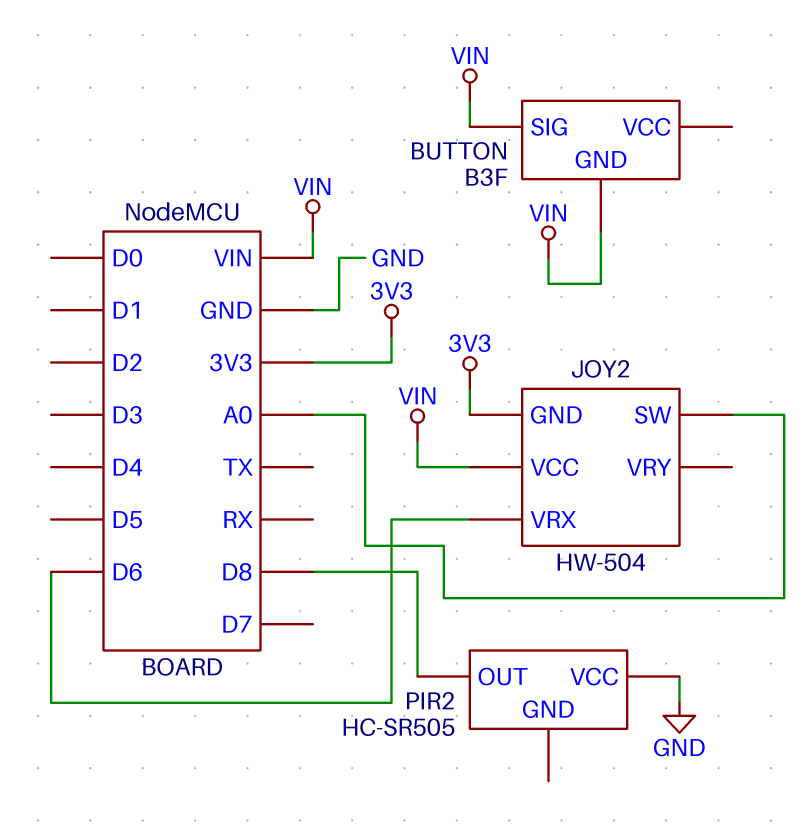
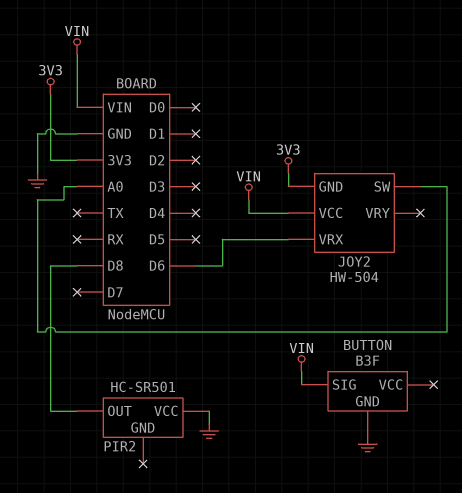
BUTTON pin GND: VIN -> GND
PIR2: HC-SR505 -> HC-SR501

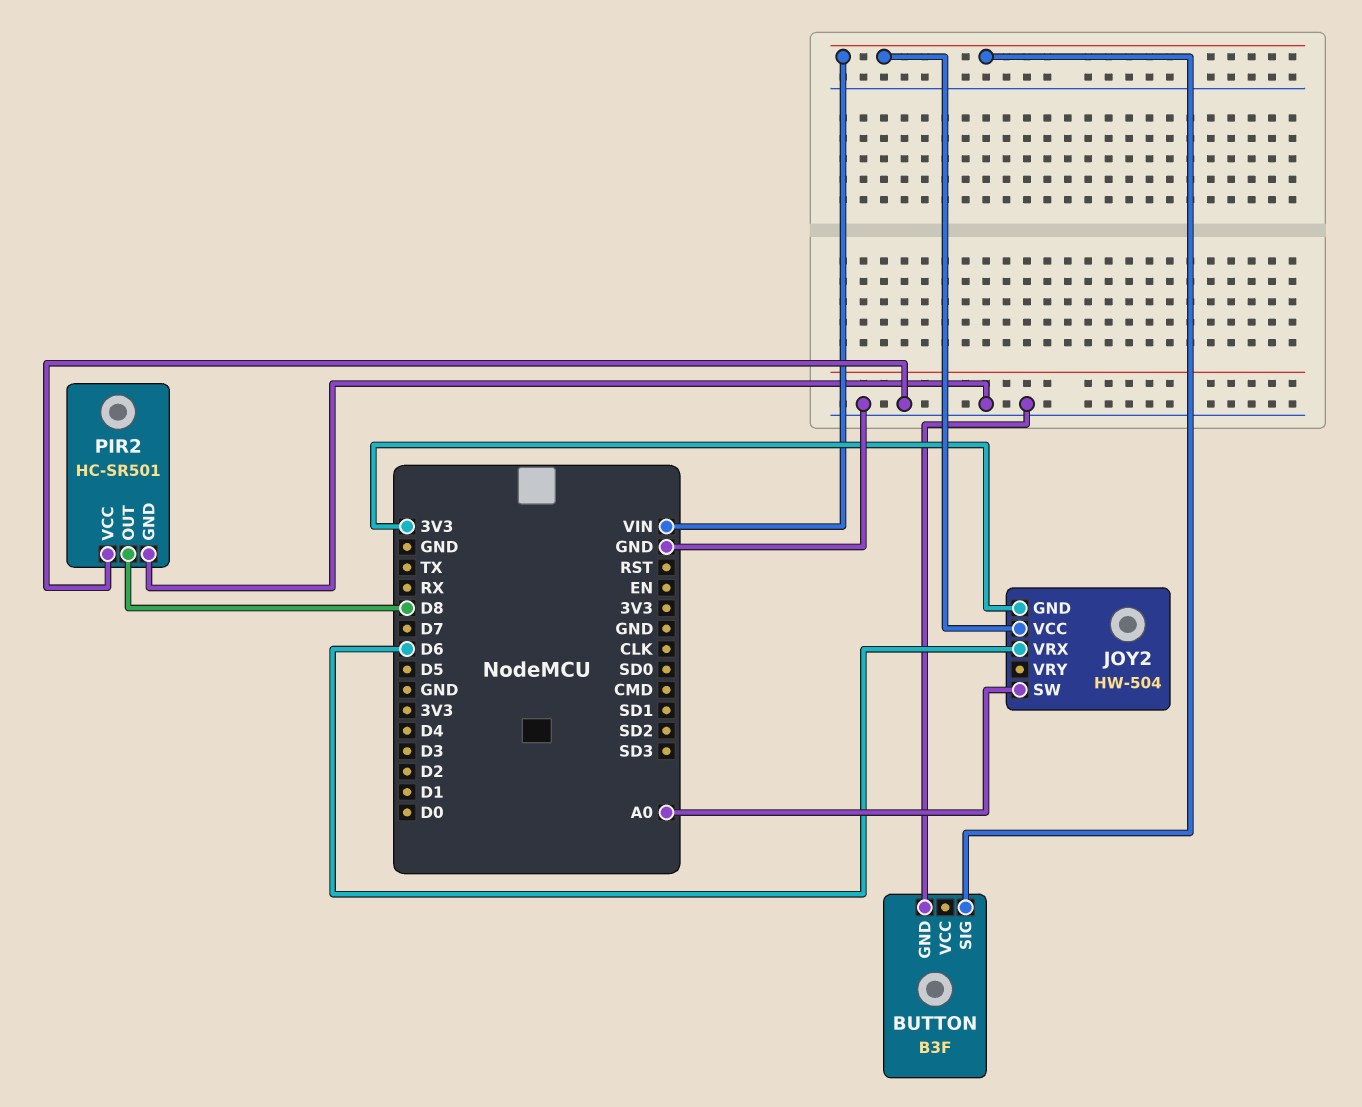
PIR2 pin GND: none -> GND

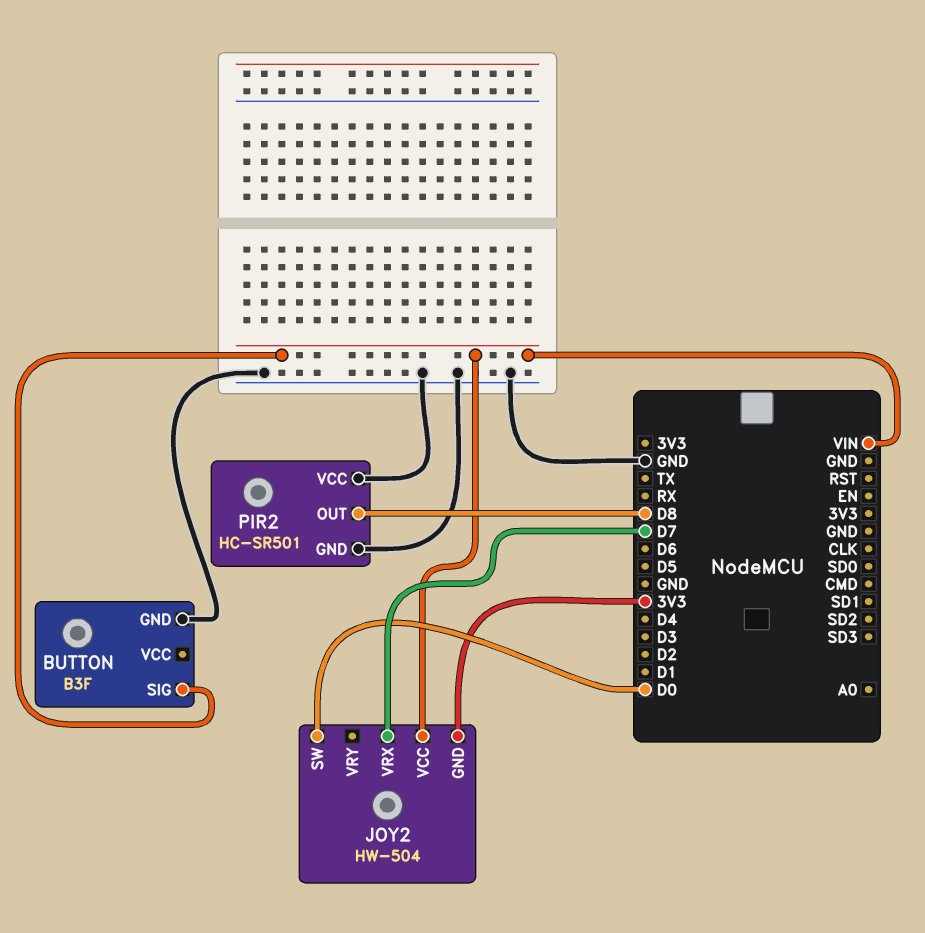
JOY2 pin SW: A0 -> D0
JOY2 pin VRX: D6 -> D7

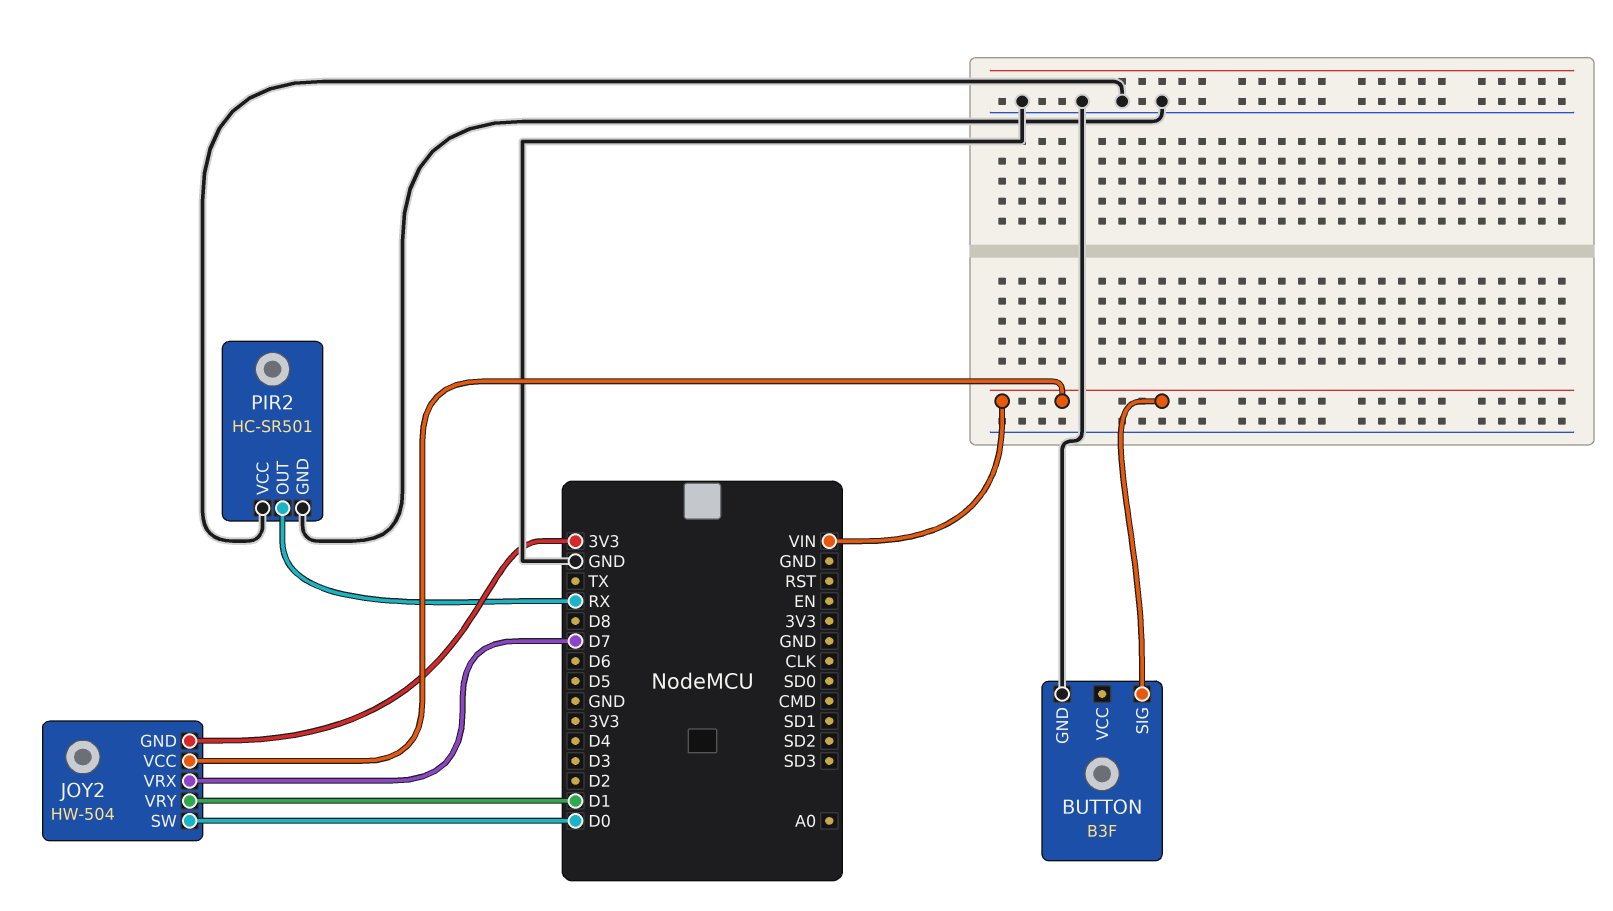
JOY2 pin VRY: none -> D1
PIR2 pin OUT: D8 -> RX

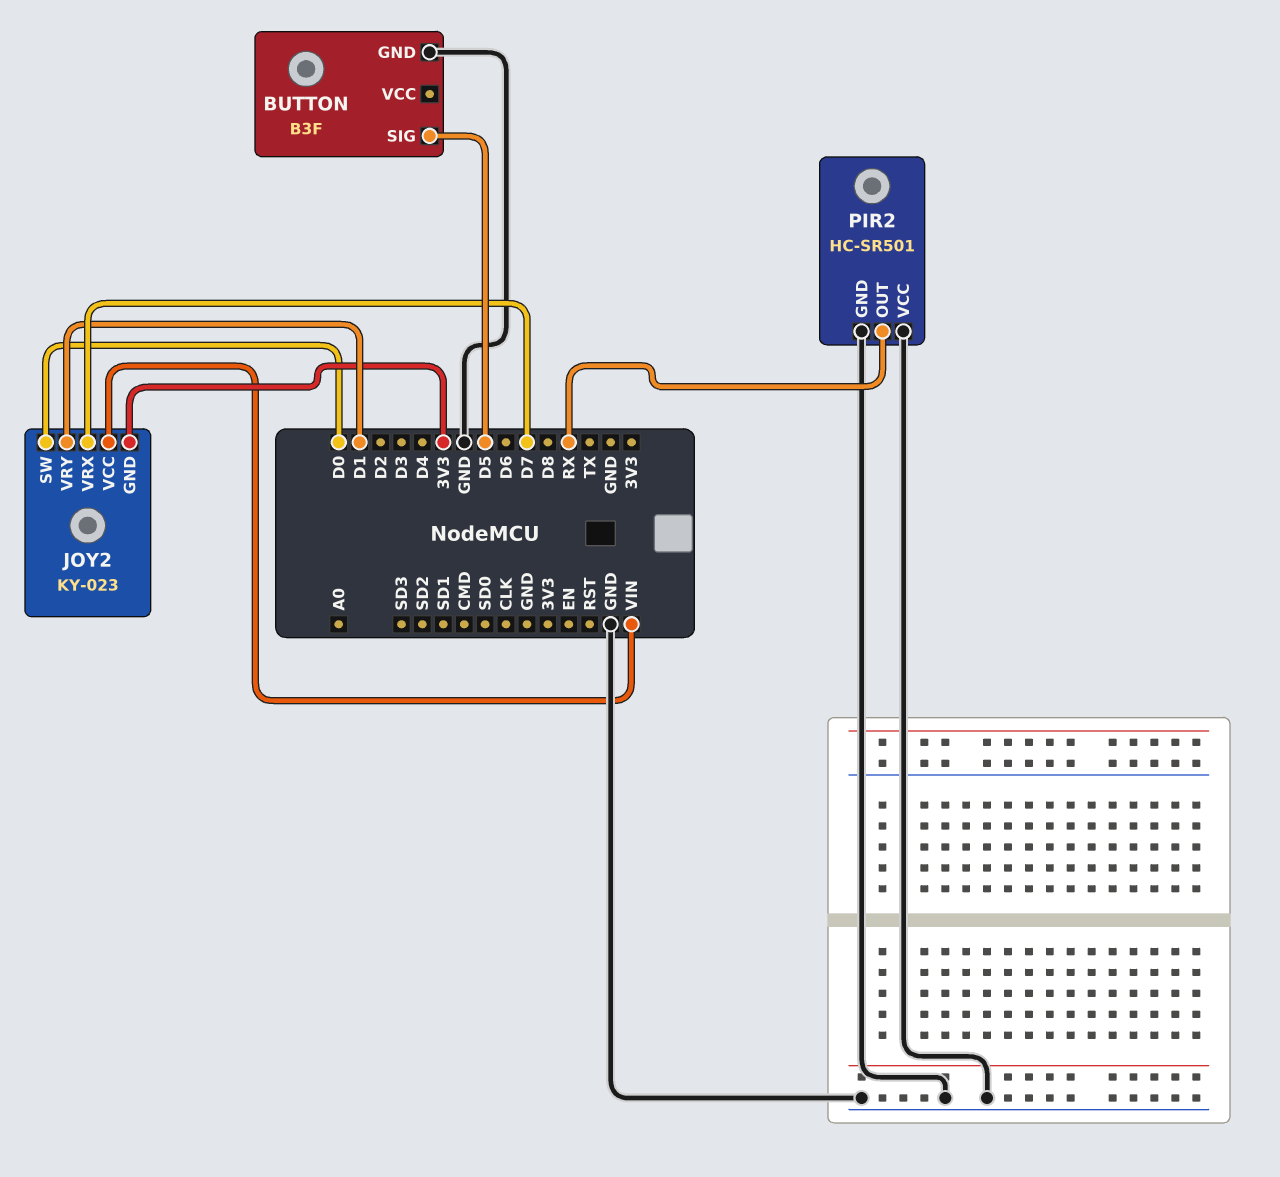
BUTTON pin SIG: VIN -> D5
JOY2: HW-504 -> KY-023

